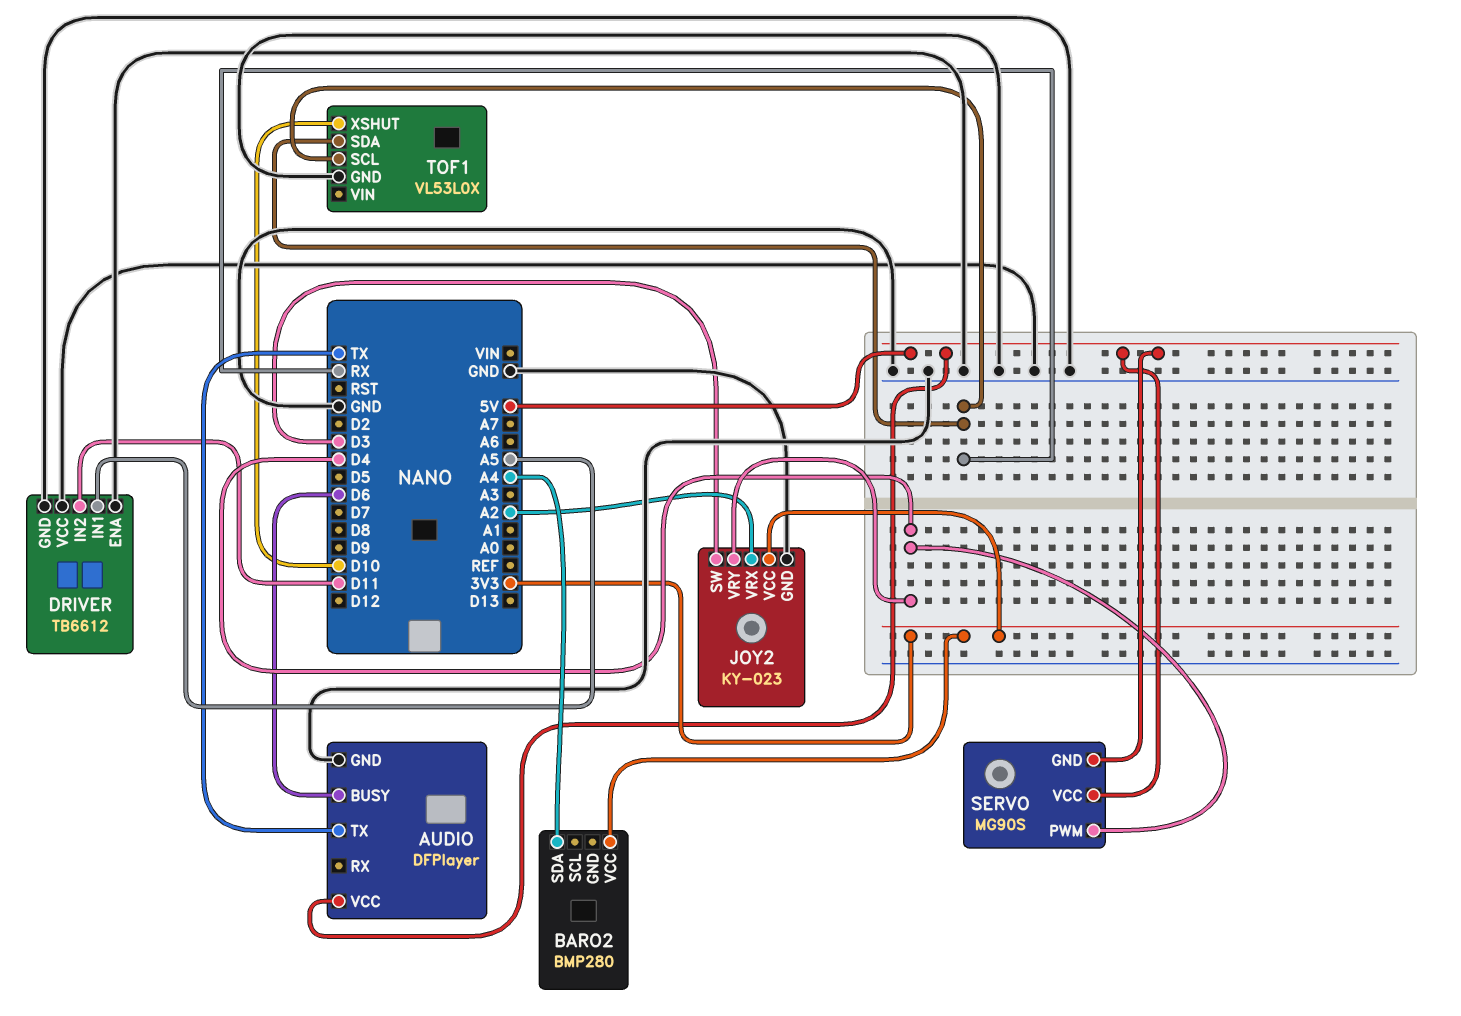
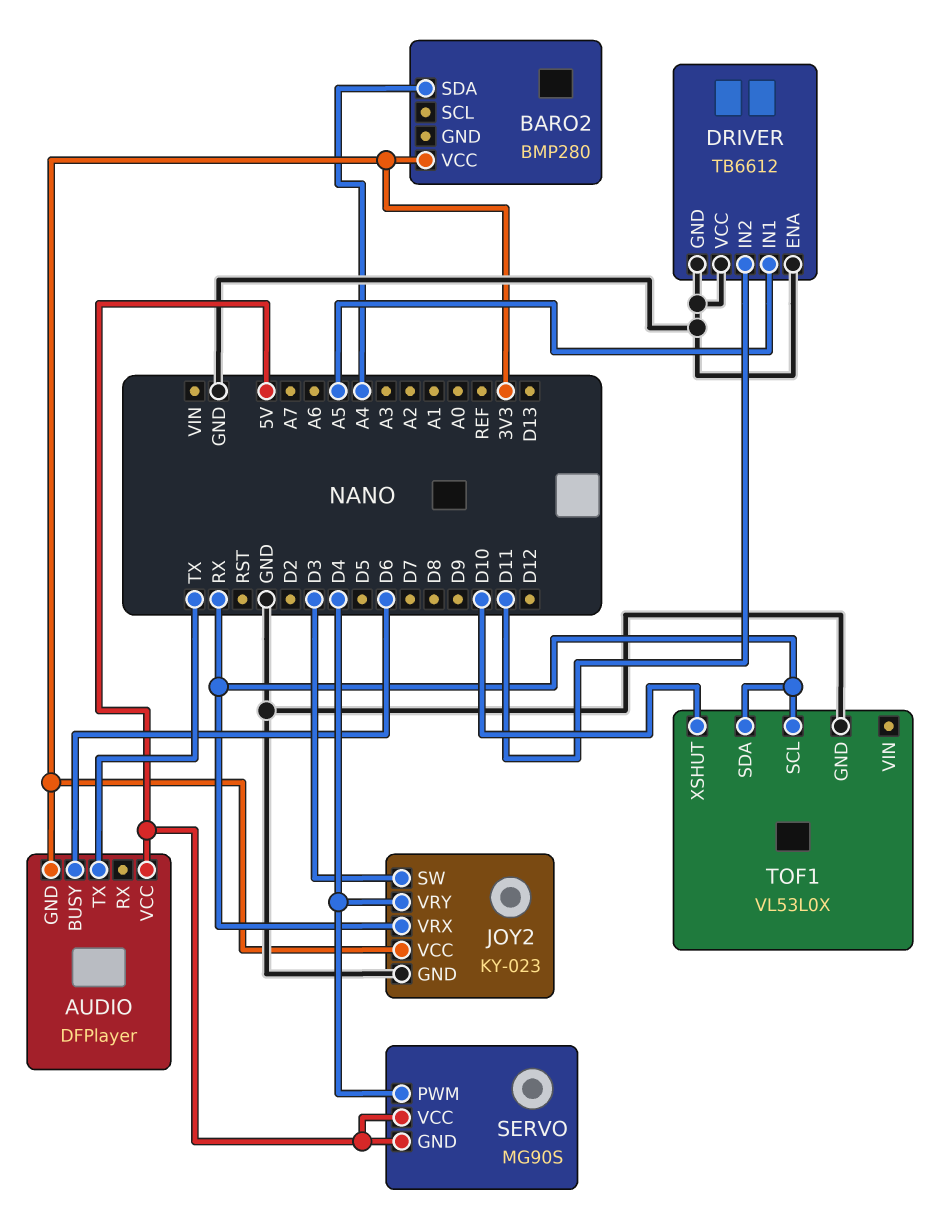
AUDIO pin GND: GND -> 3V3
JOY2 pin VRX: A2 -> RX

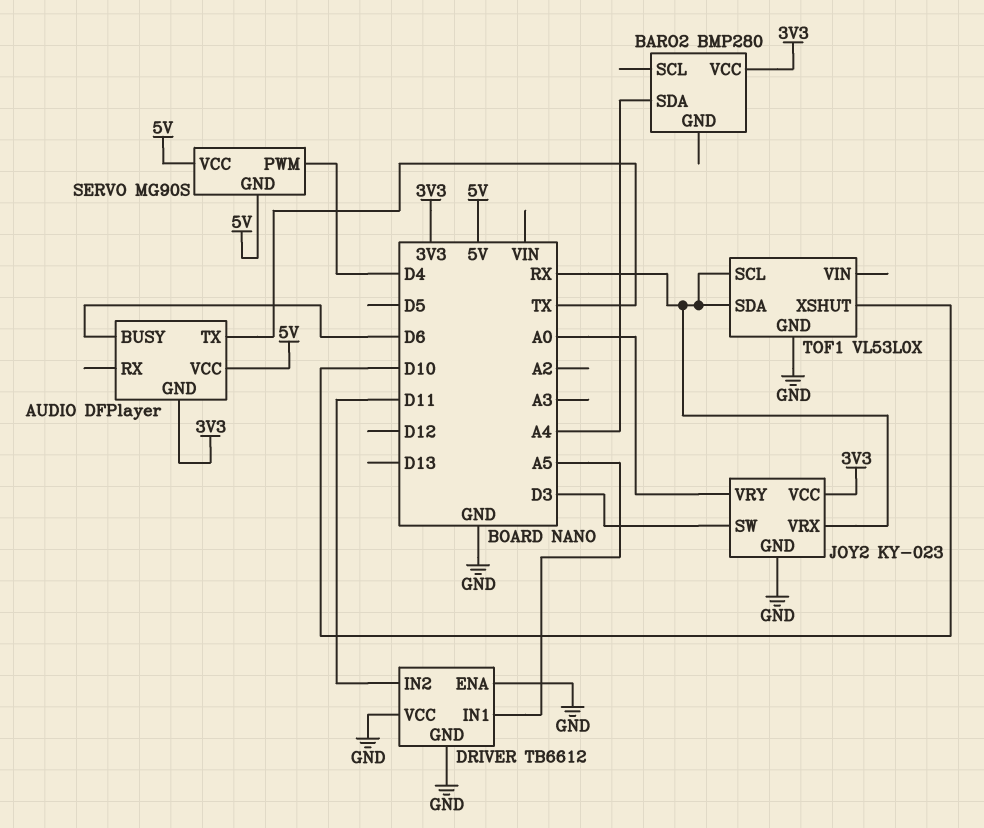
JOY2 pin VRY: D4 -> A0

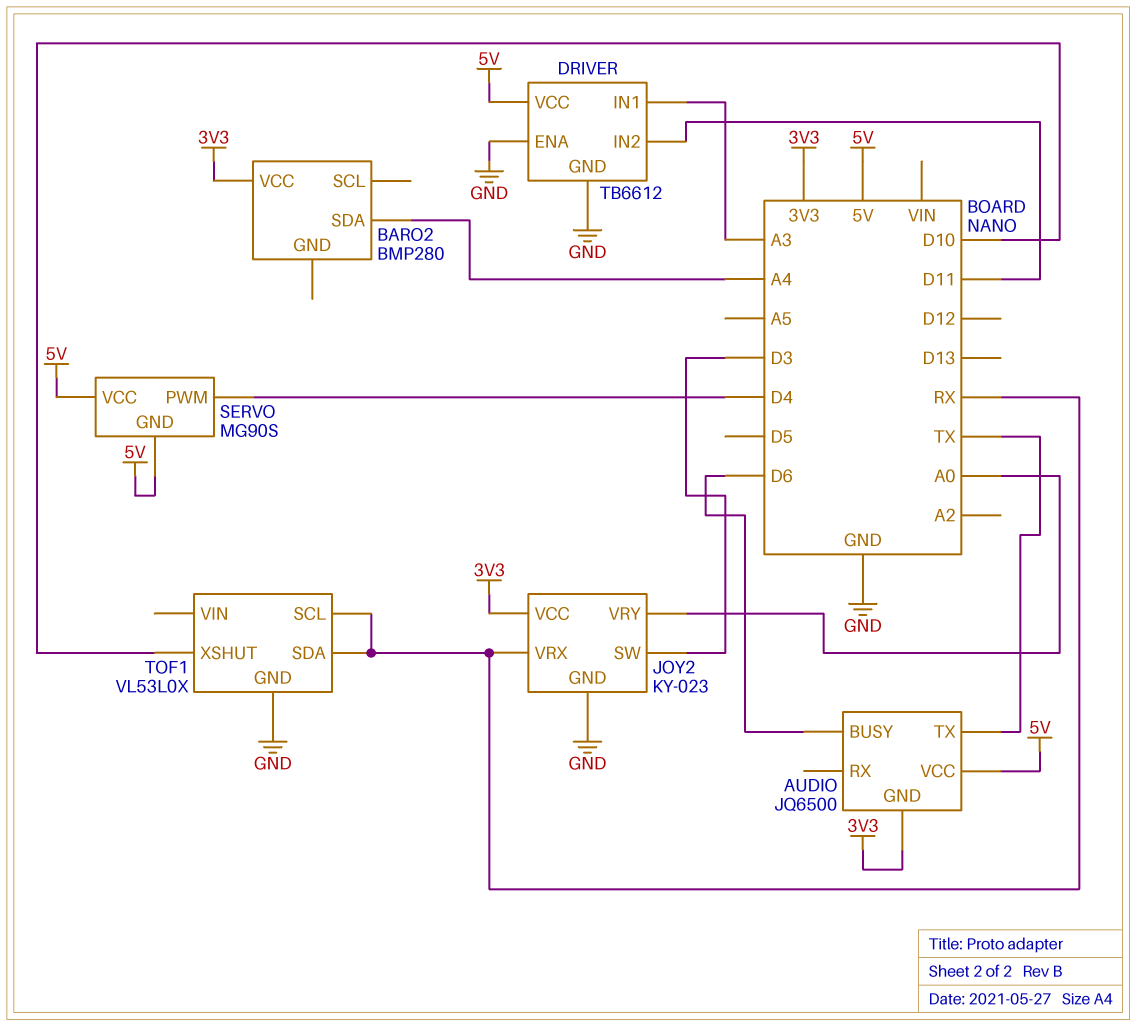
AUDIO: DFPlayer -> JQ6500
DRIVER pin IN1: A5 -> A3
DRIVER pin VCC: GND -> 5V

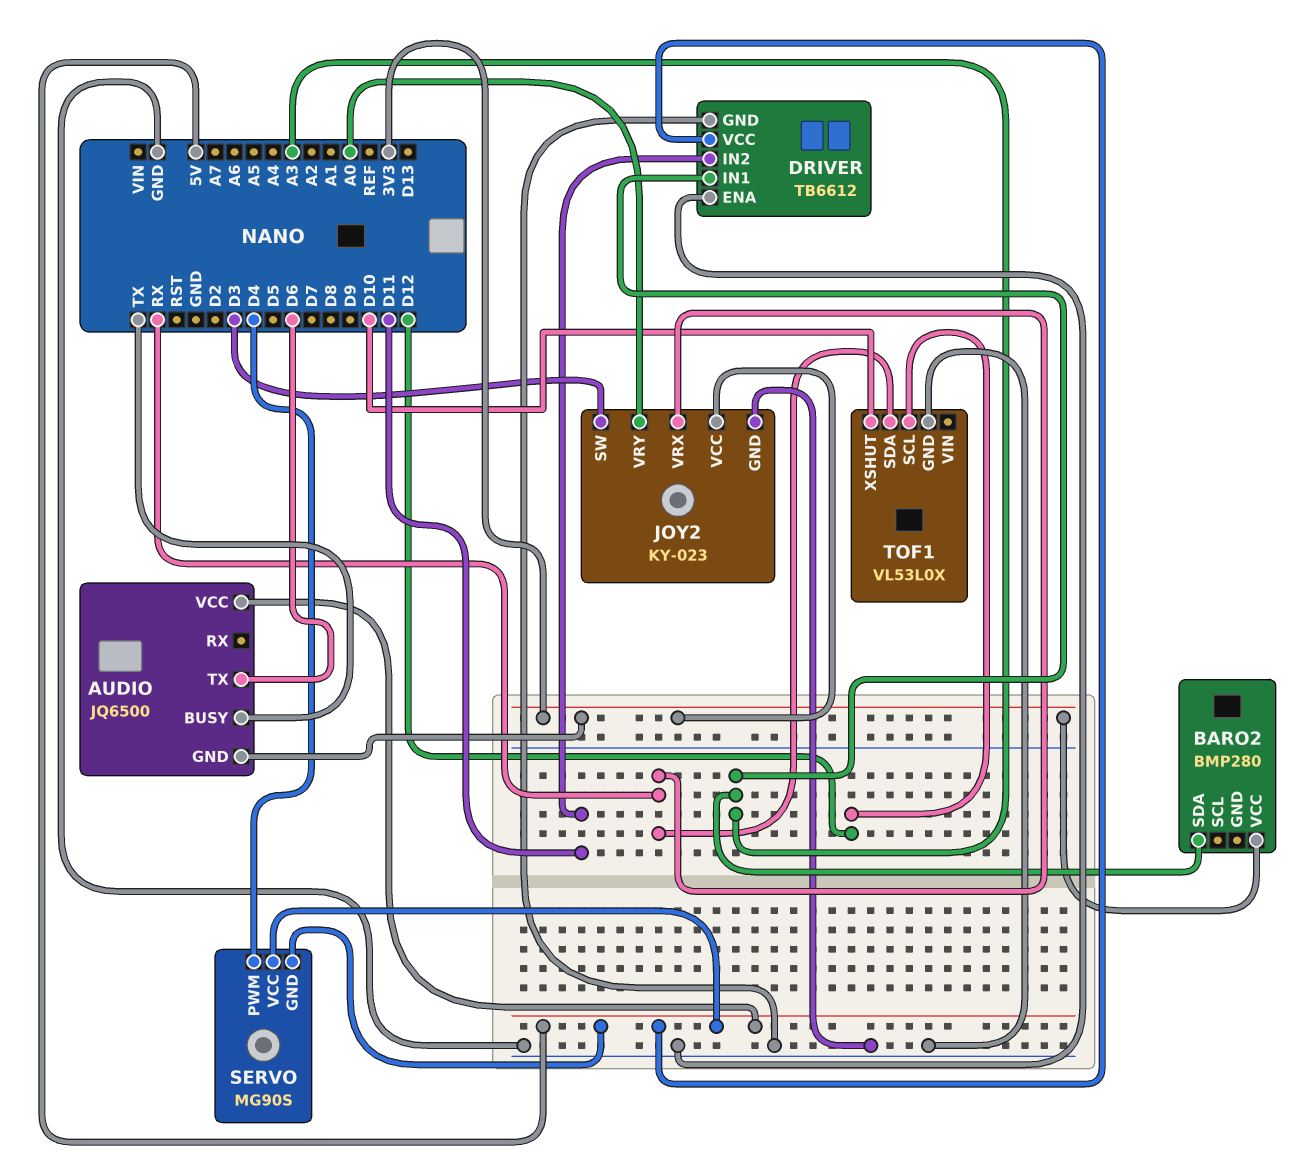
AUDIO pin BUSY: D6 -> TX
AUDIO pin TX: TX -> D6
BARO2 pin SDA: A4 -> A3
TOF1 pin SCL: RX -> D12

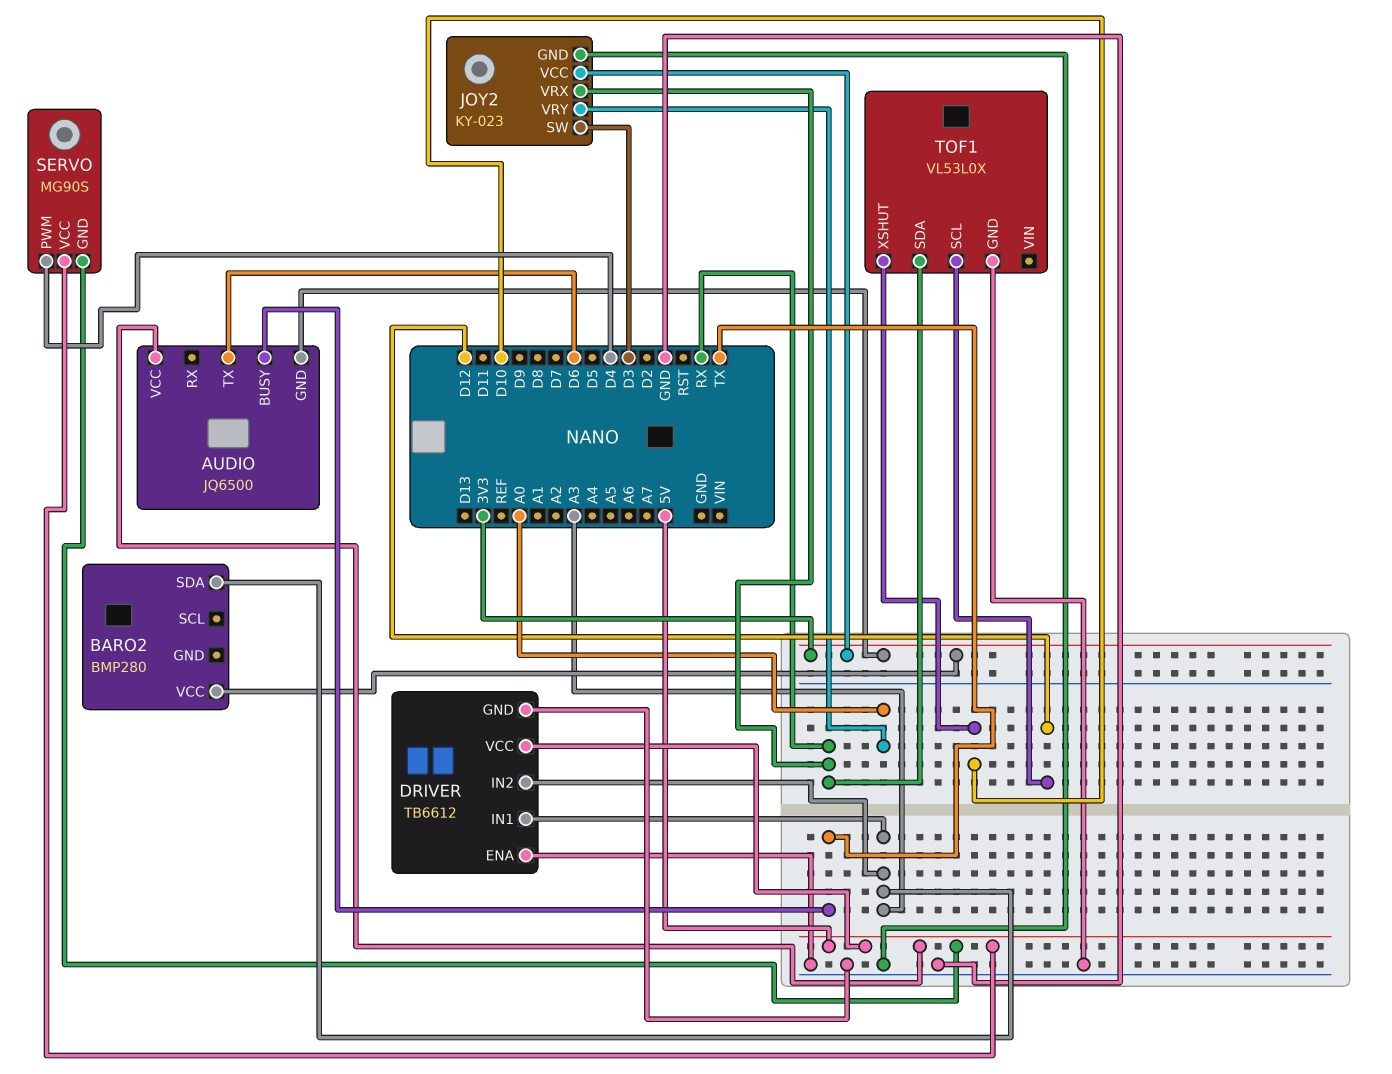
DRIVER pin IN2: D11 -> A3

